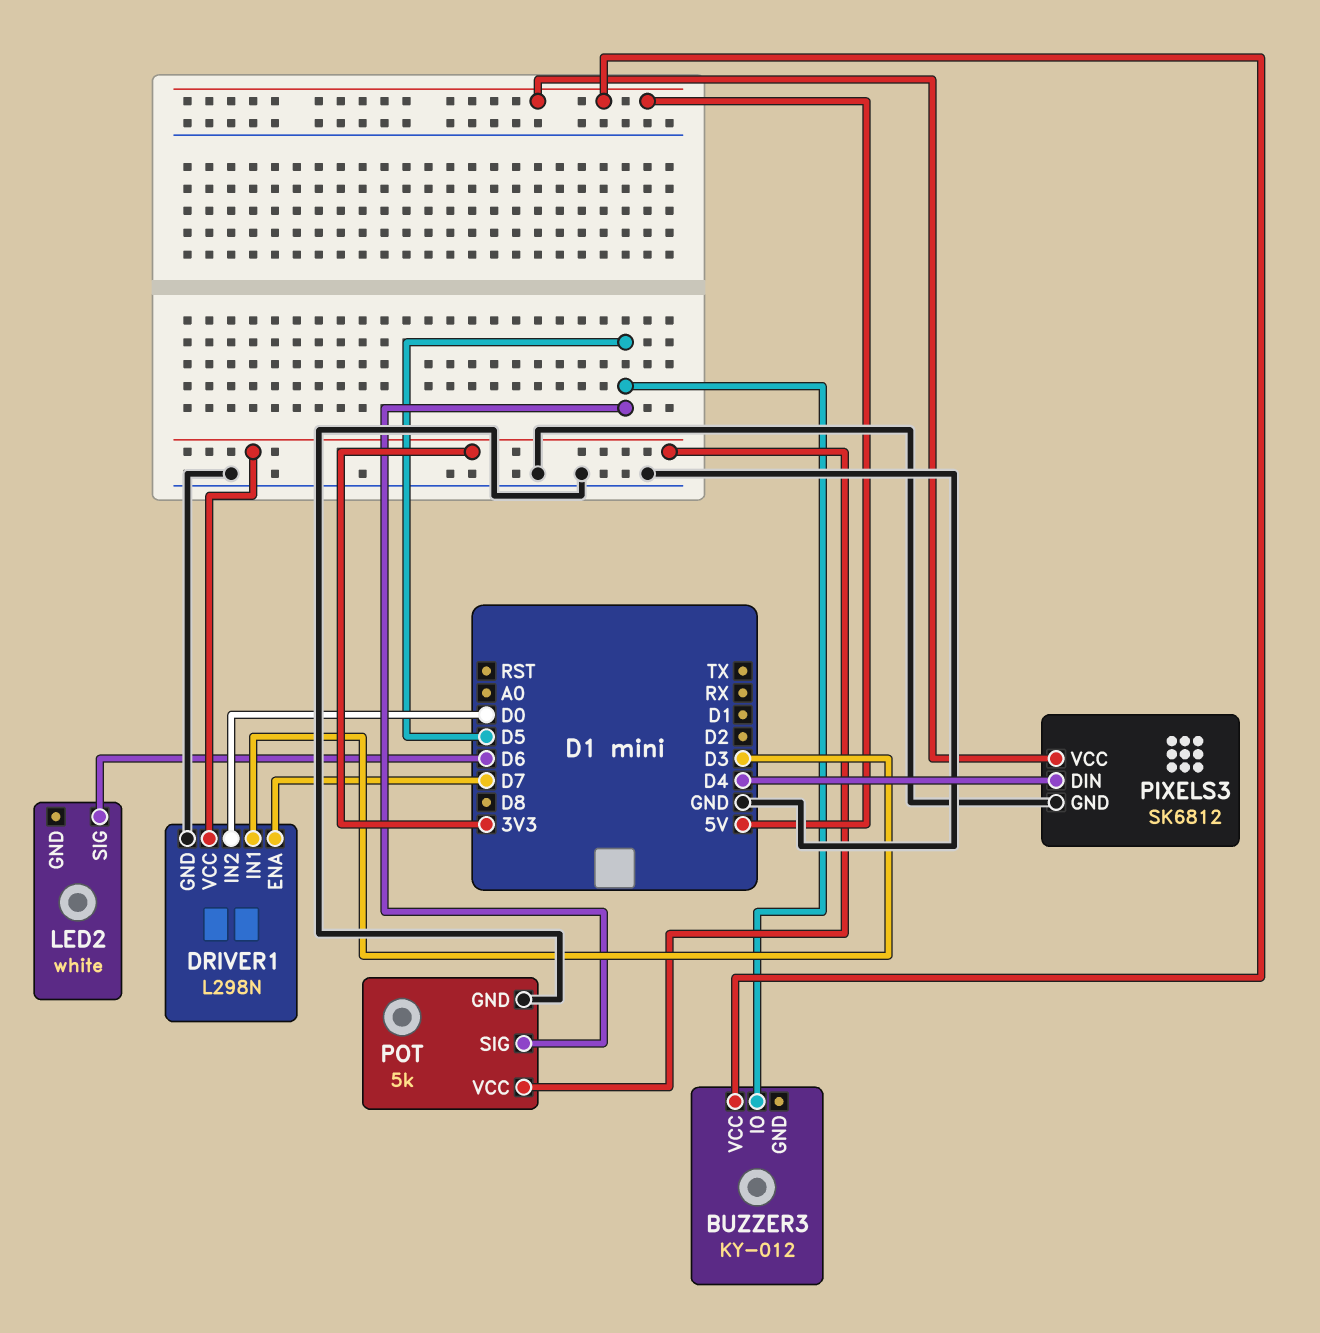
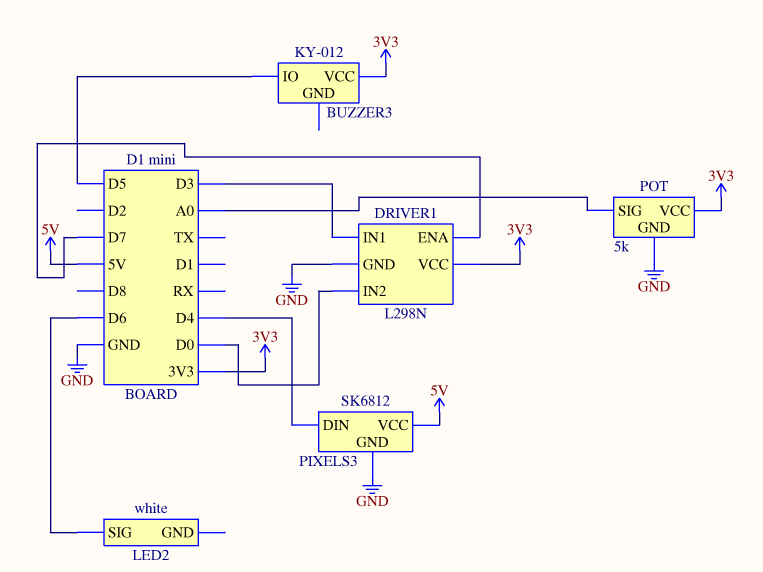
BUZZER3 pin VCC: 5V -> 3V3
POT pin SIG: D5 -> A0

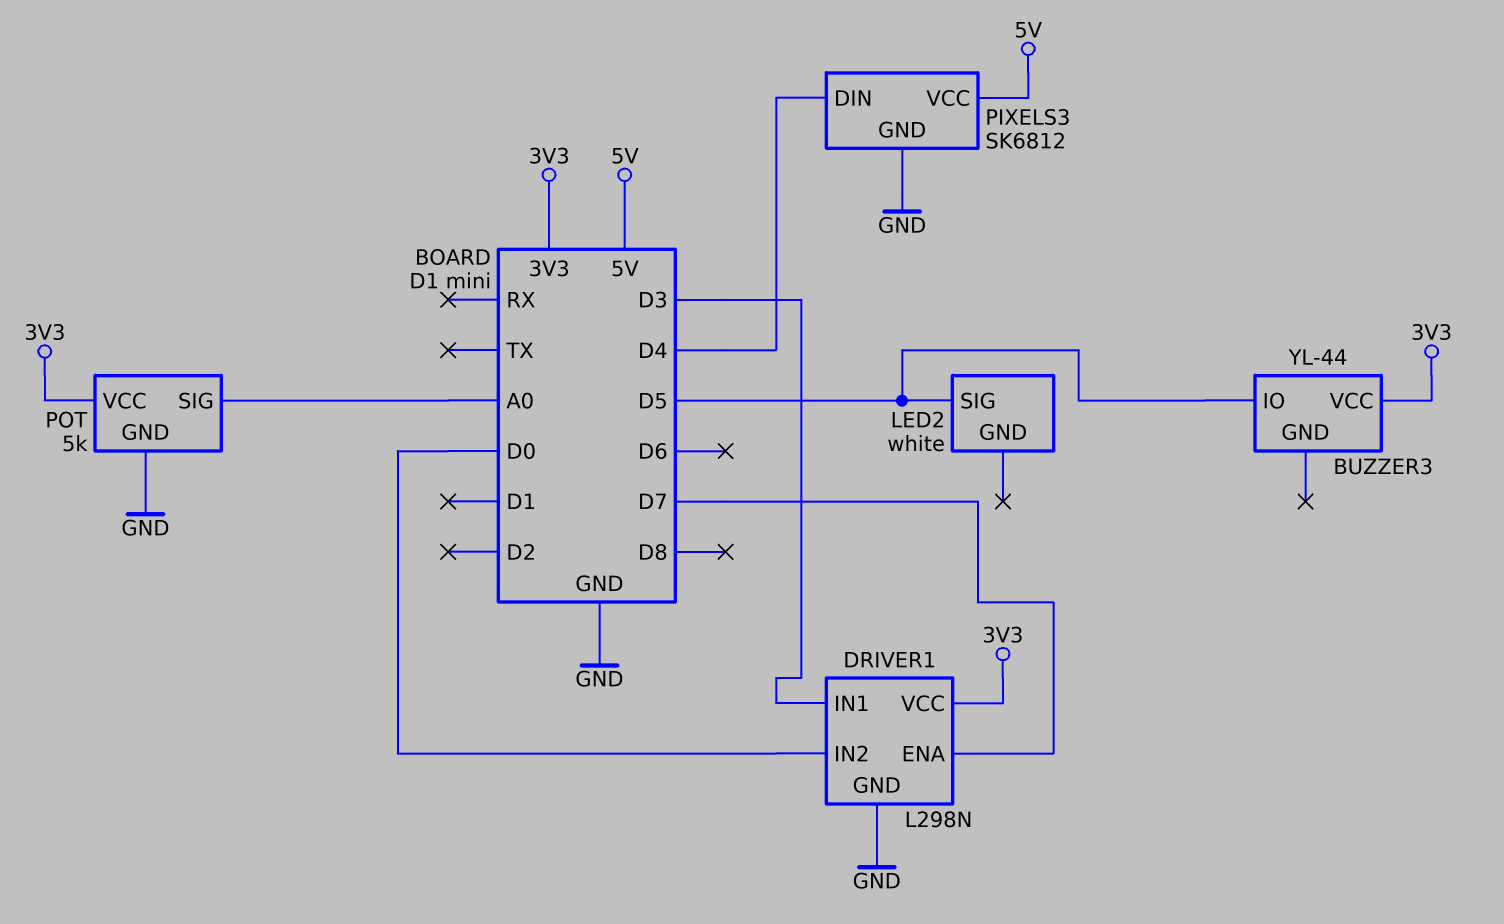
BUZZER3: KY-012 -> YL-44
LED2 pin SIG: D6 -> D5

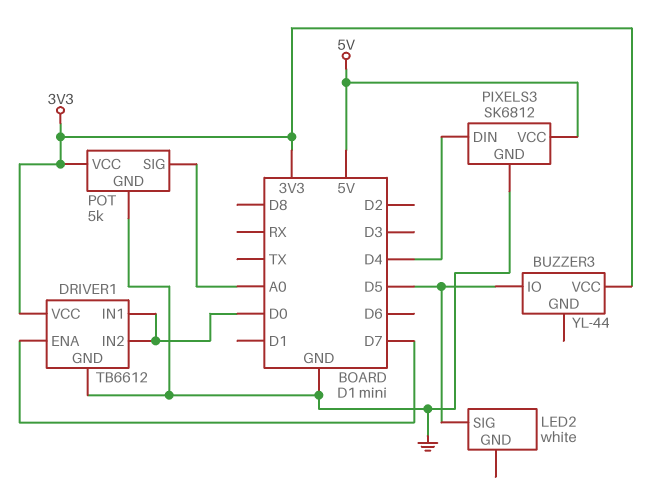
DRIVER1: L298N -> TB6612
DRIVER1 pin IN1: D3 -> D0

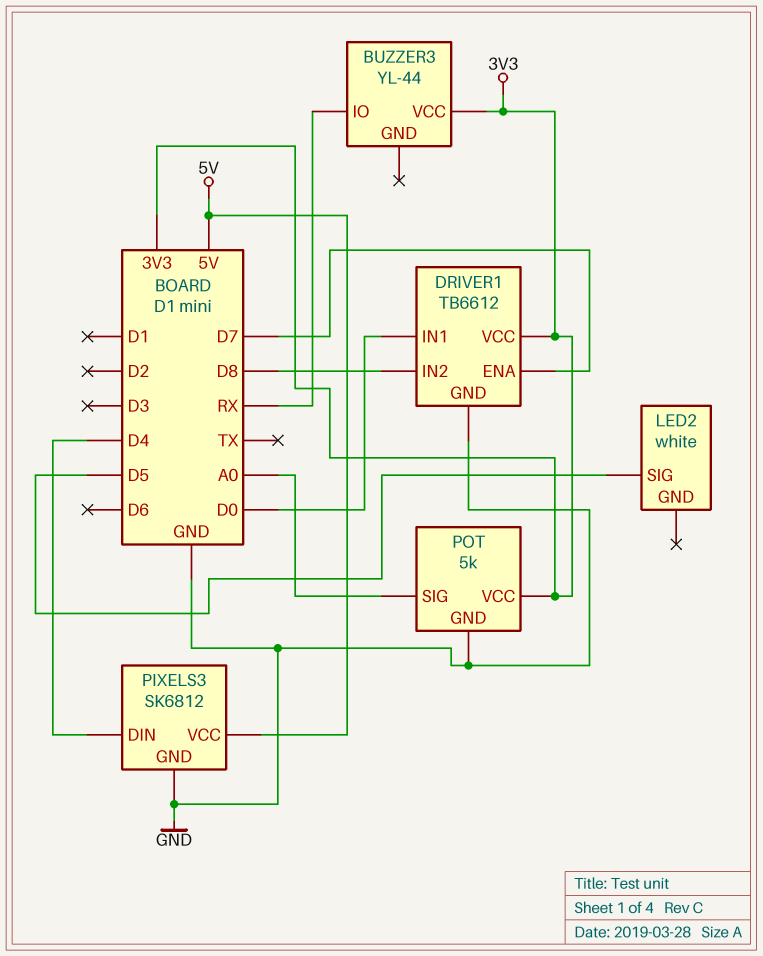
BUZZER3 pin IO: D5 -> RX
DRIVER1 pin IN2: D0 -> D8

